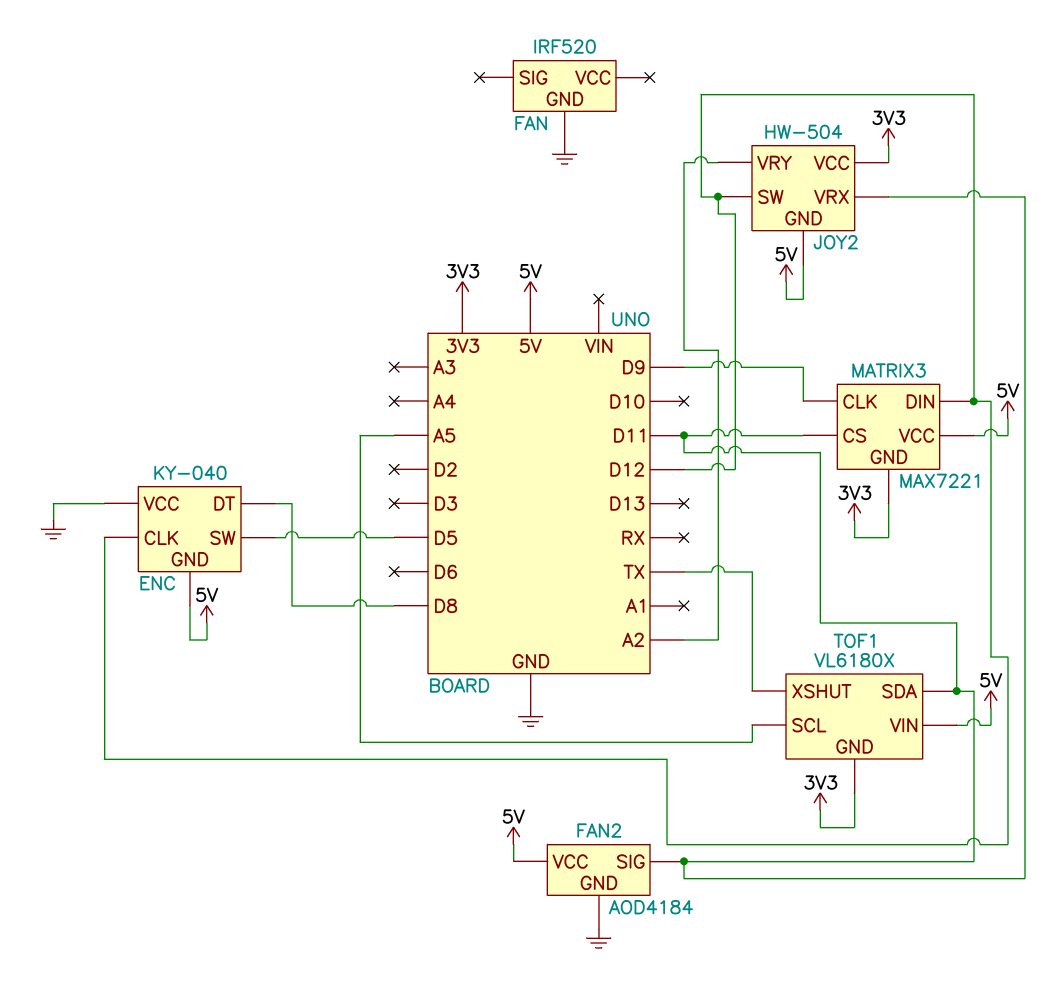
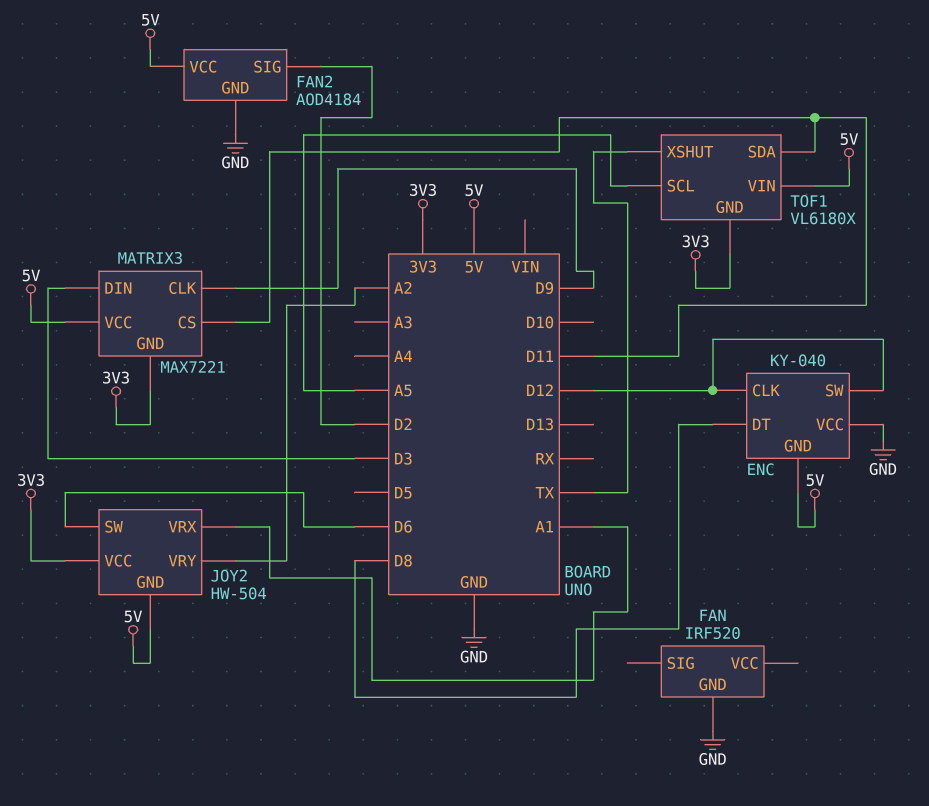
ENC pin SW: D5 -> D12
FAN2 pin SIG: D11 -> D2
JOY2 pin SW: D12 -> D6
JOY2 pin VRX: D11 -> A1
MATRIX3 pin DIN: D12 -> D3

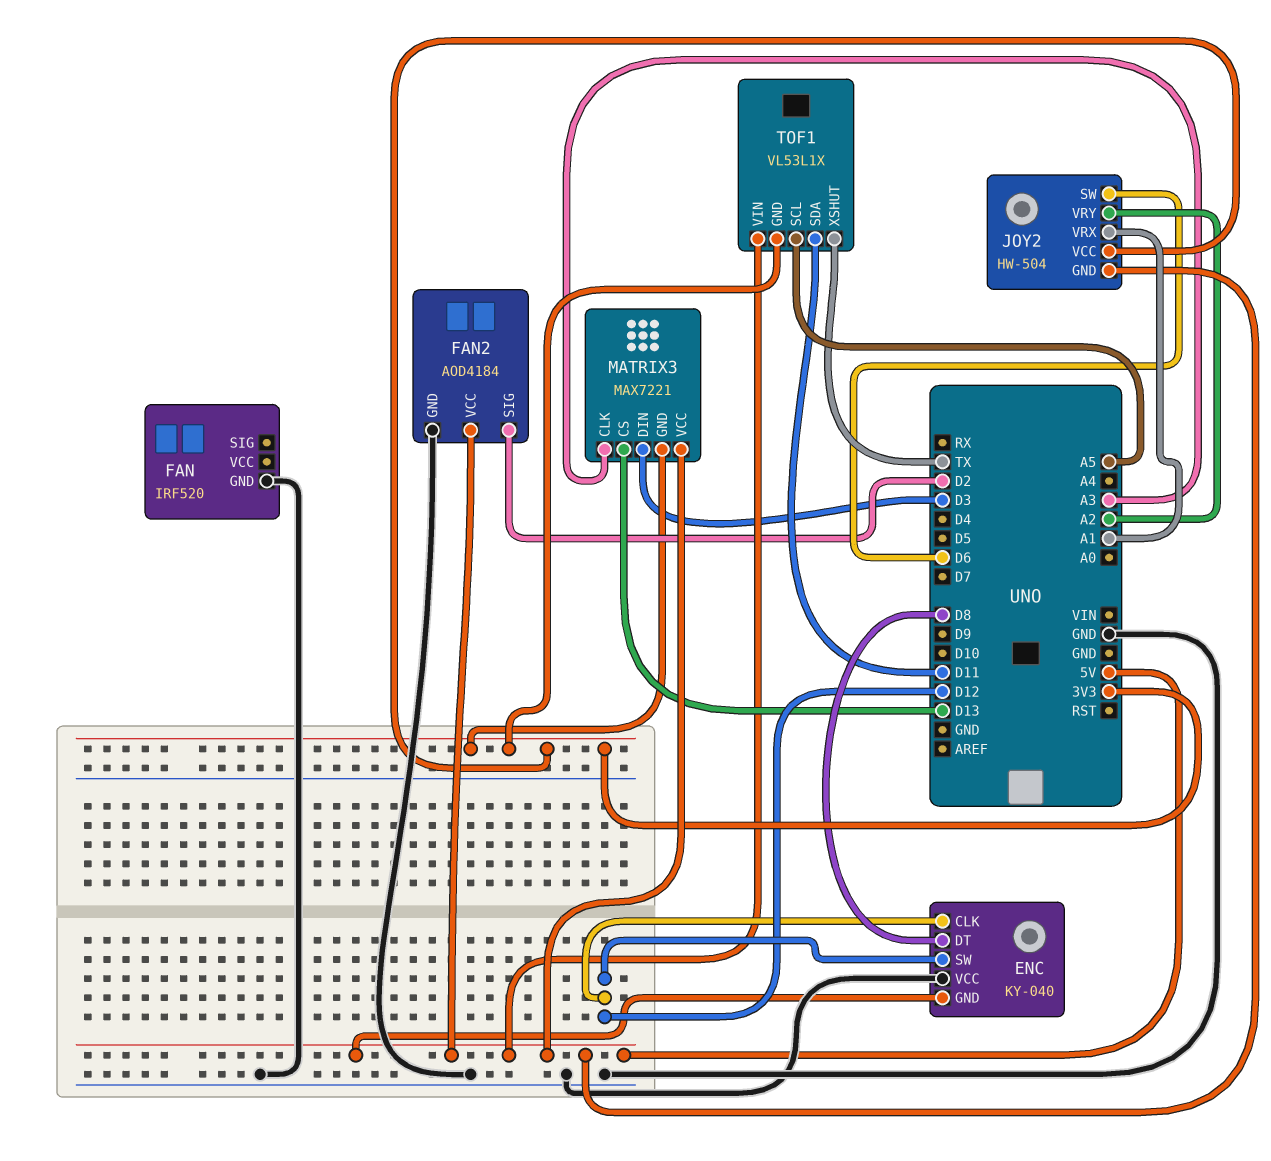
MATRIX3 pin CLK: D9 -> A3
MATRIX3 pin CS: D11 -> D13
TOF1: VL6180X -> VL53L1X

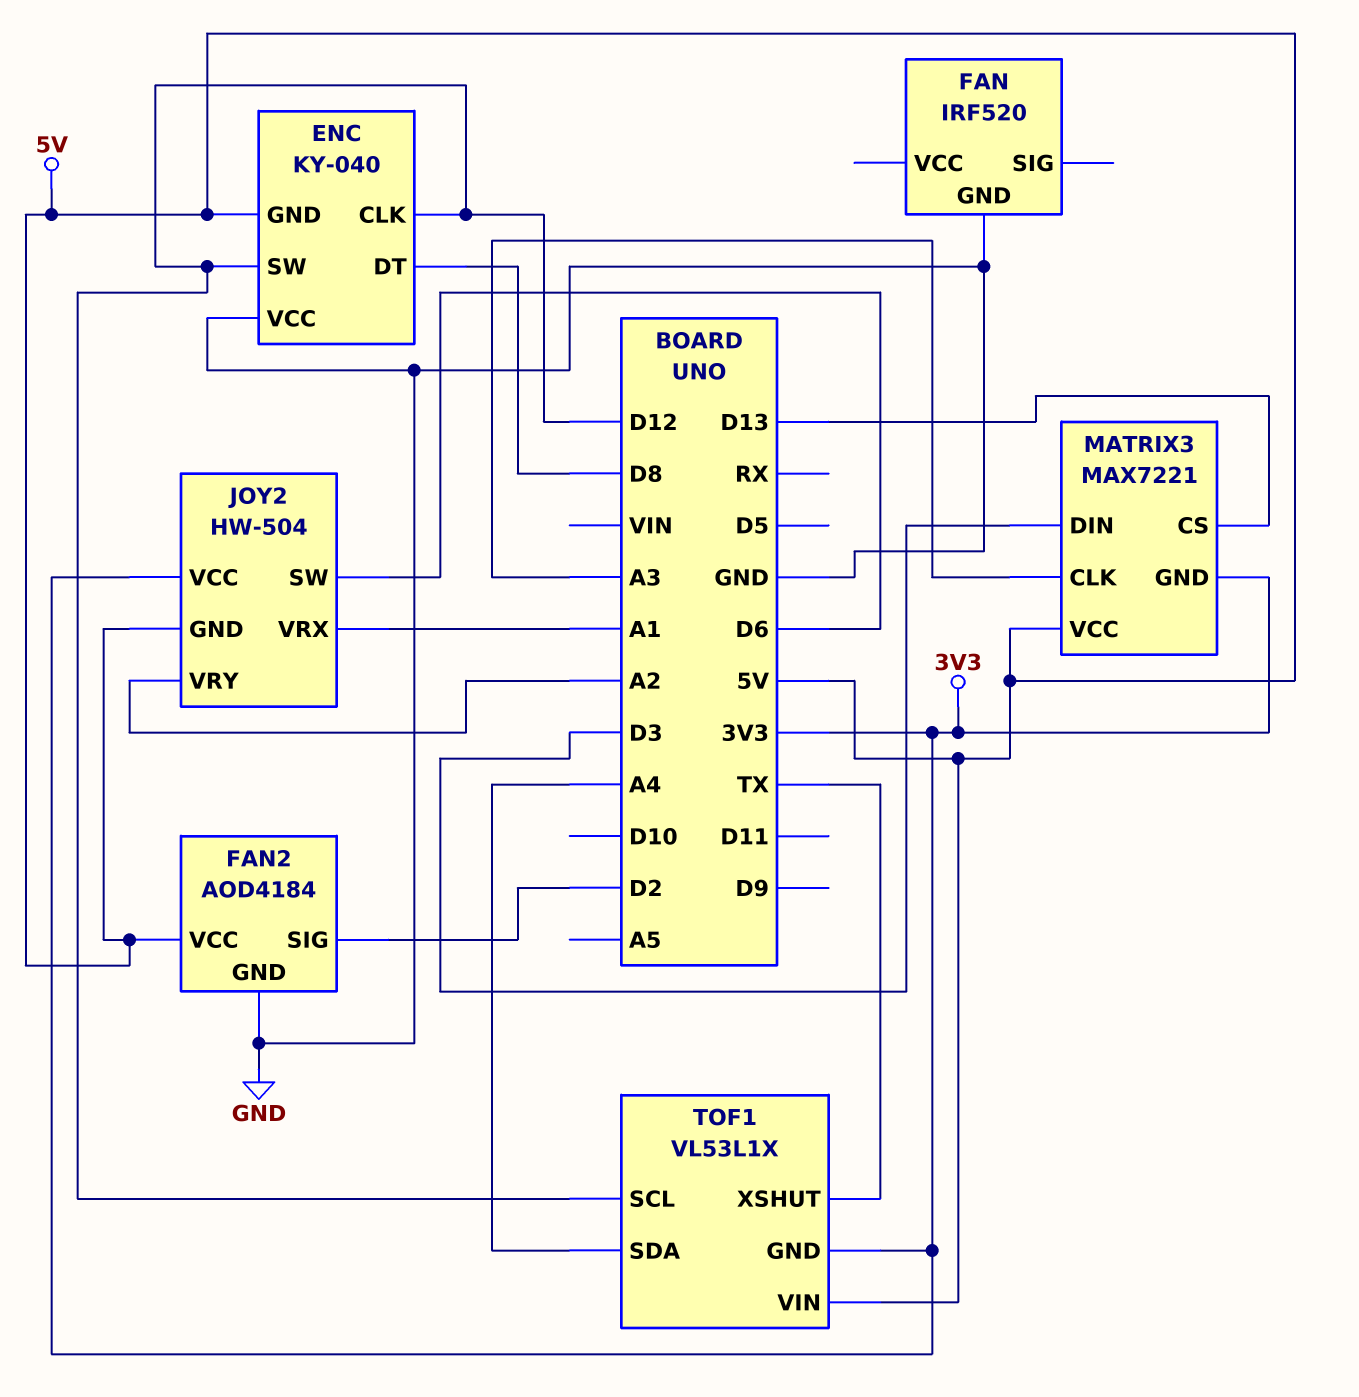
TOF1 pin SCL: A5 -> D12
TOF1 pin SDA: D11 -> A4

